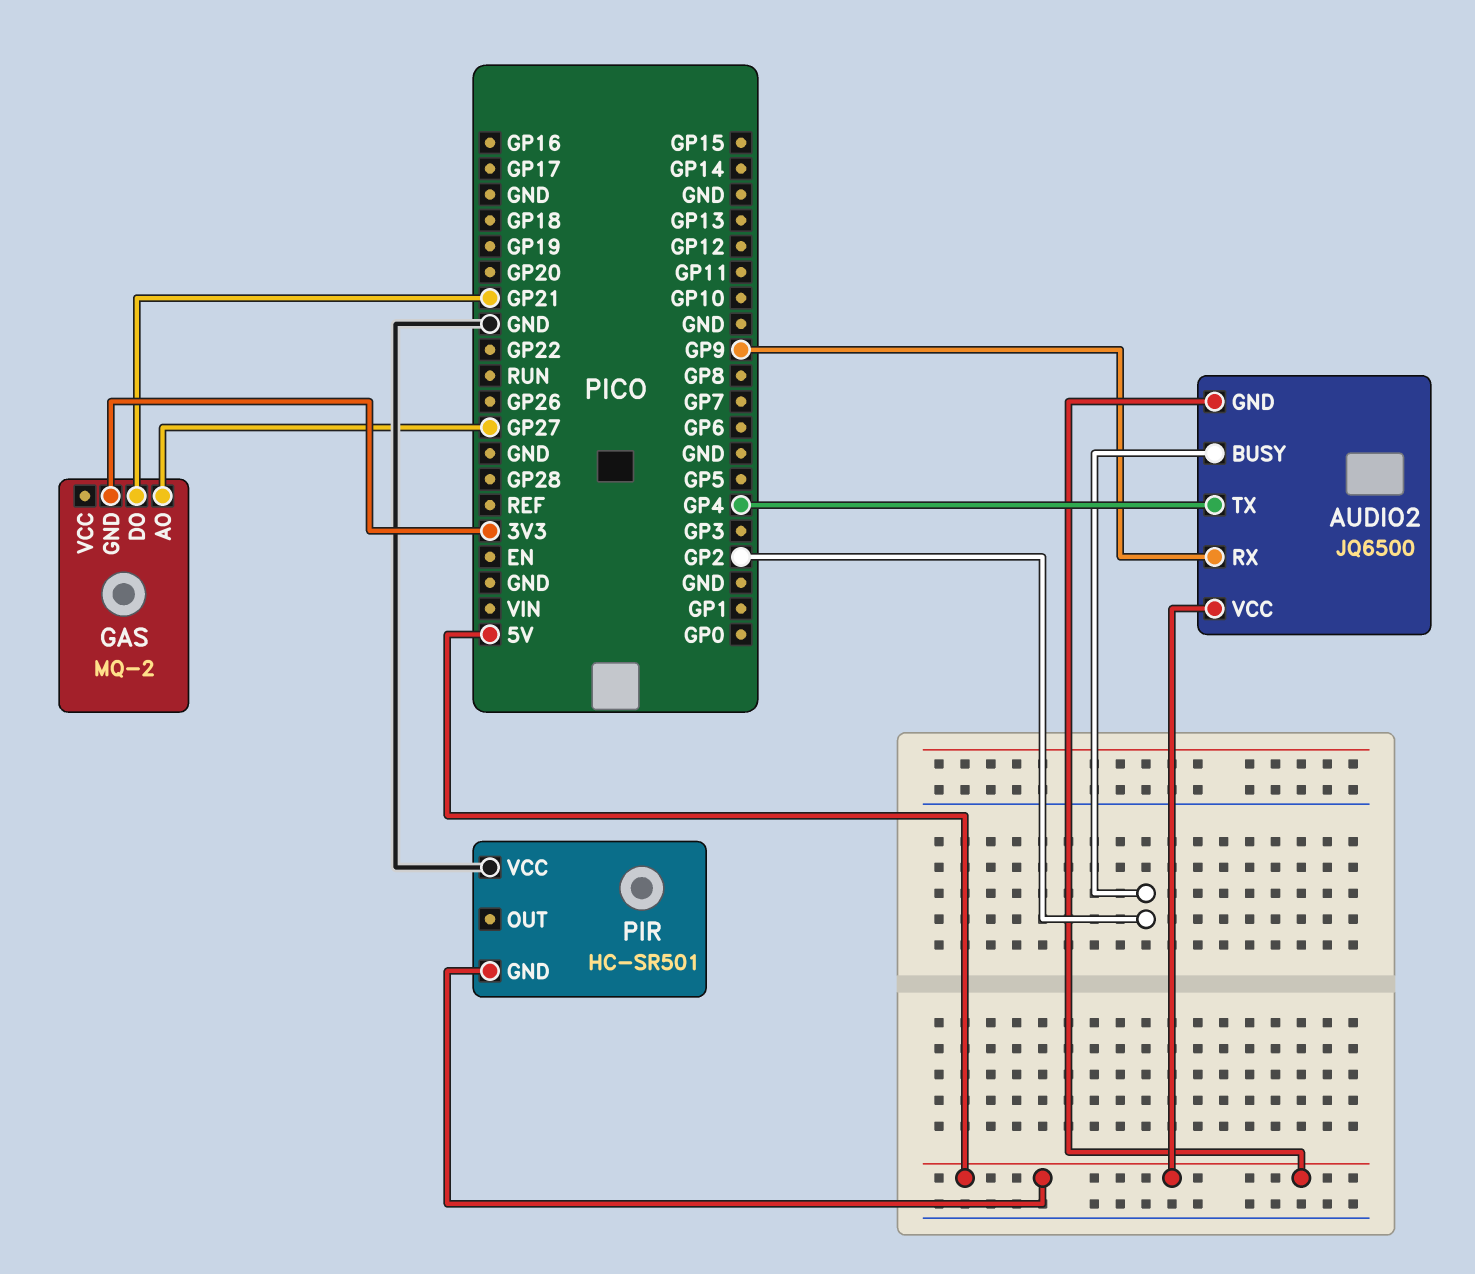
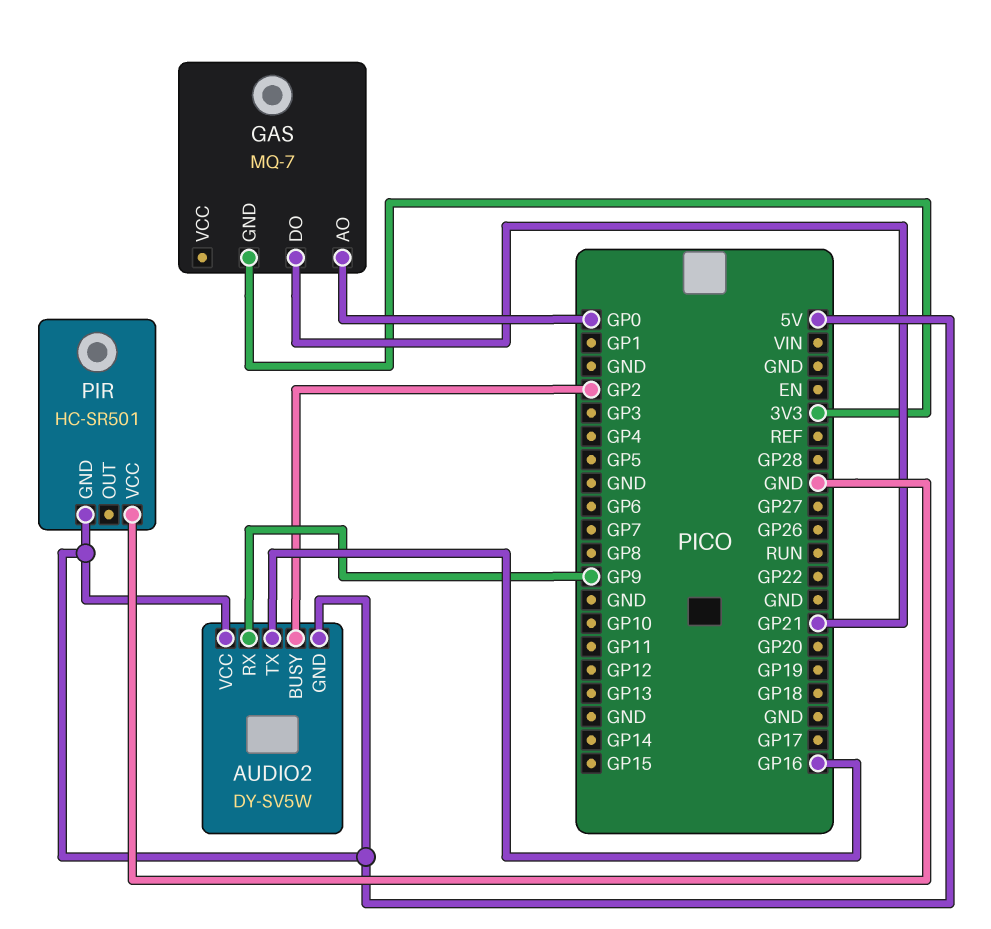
AUDIO2: JQ6500 -> DY-SV5W
AUDIO2 pin TX: GP4 -> GP16
GAS: MQ-2 -> MQ-7
GAS pin AO: GP27 -> GP0

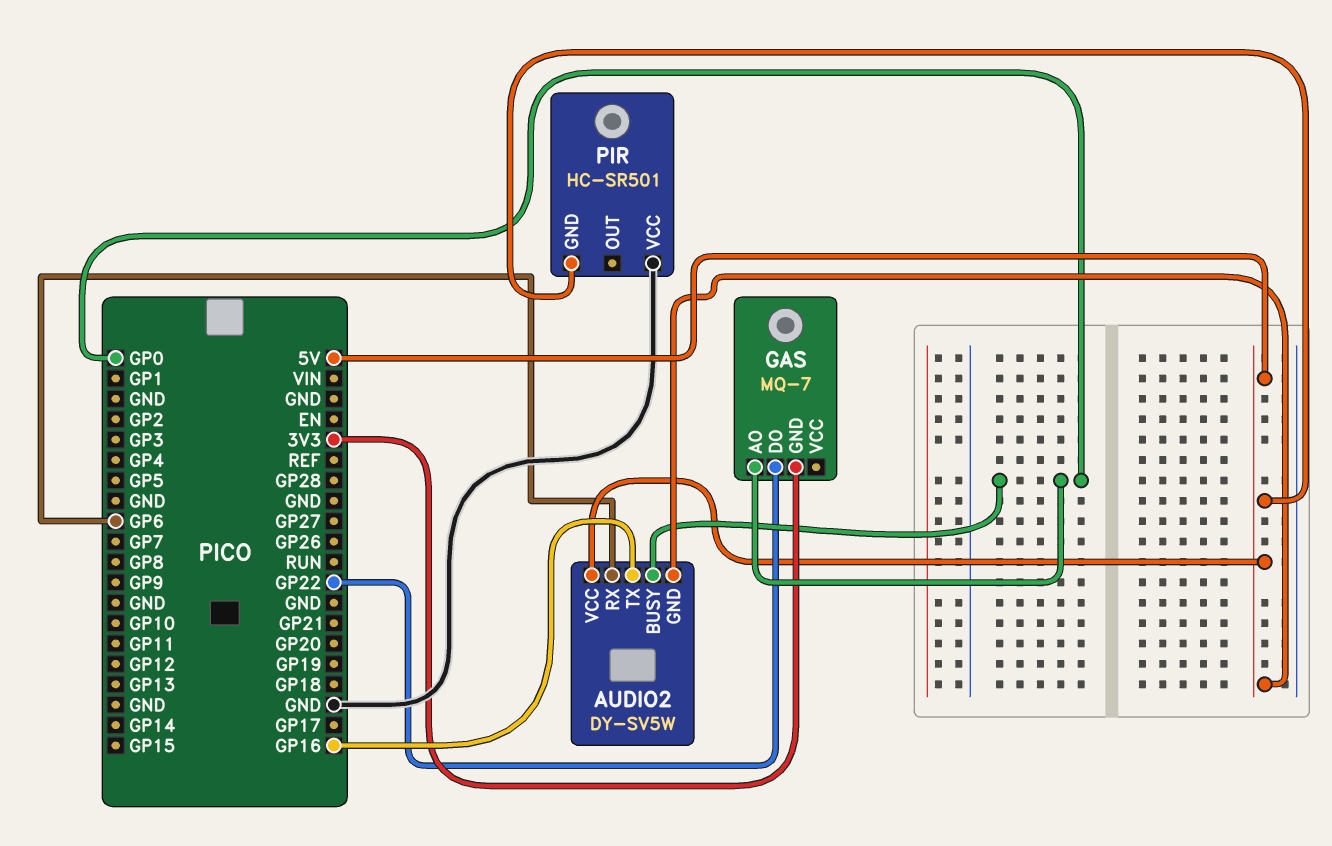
AUDIO2 pin BUSY: GP2 -> GP0
AUDIO2 pin RX: GP9 -> GP6
GAS pin DO: GP21 -> GP22

